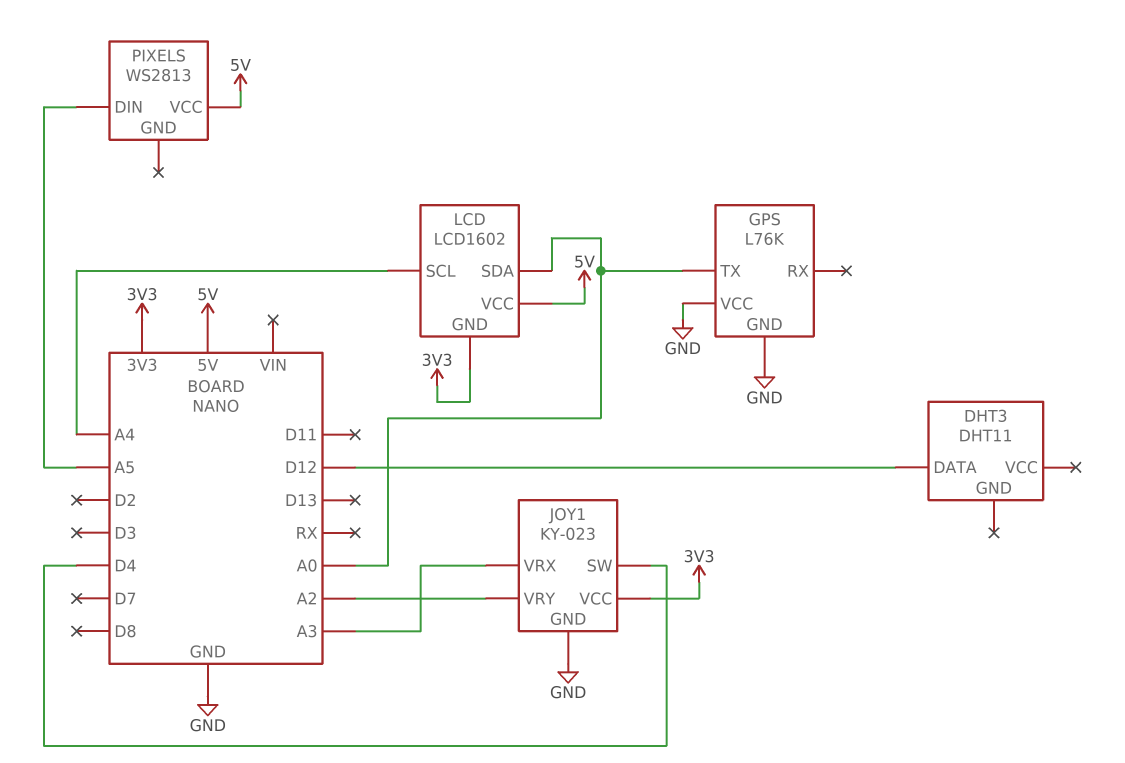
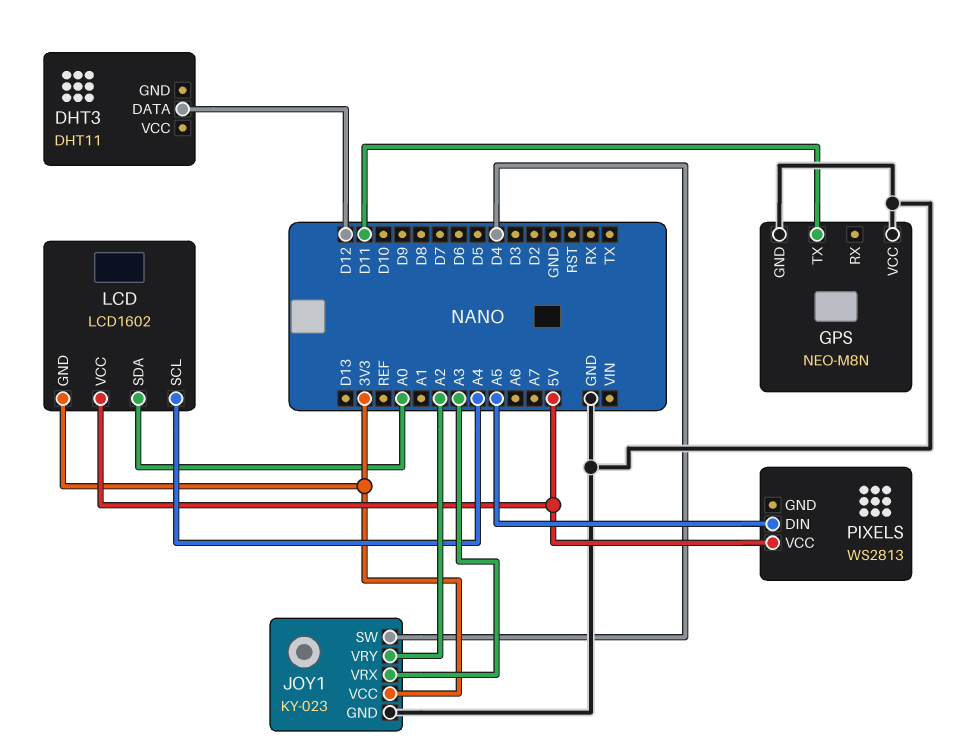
GPS: L76K -> NEO-M8N
GPS pin TX: A0 -> D11

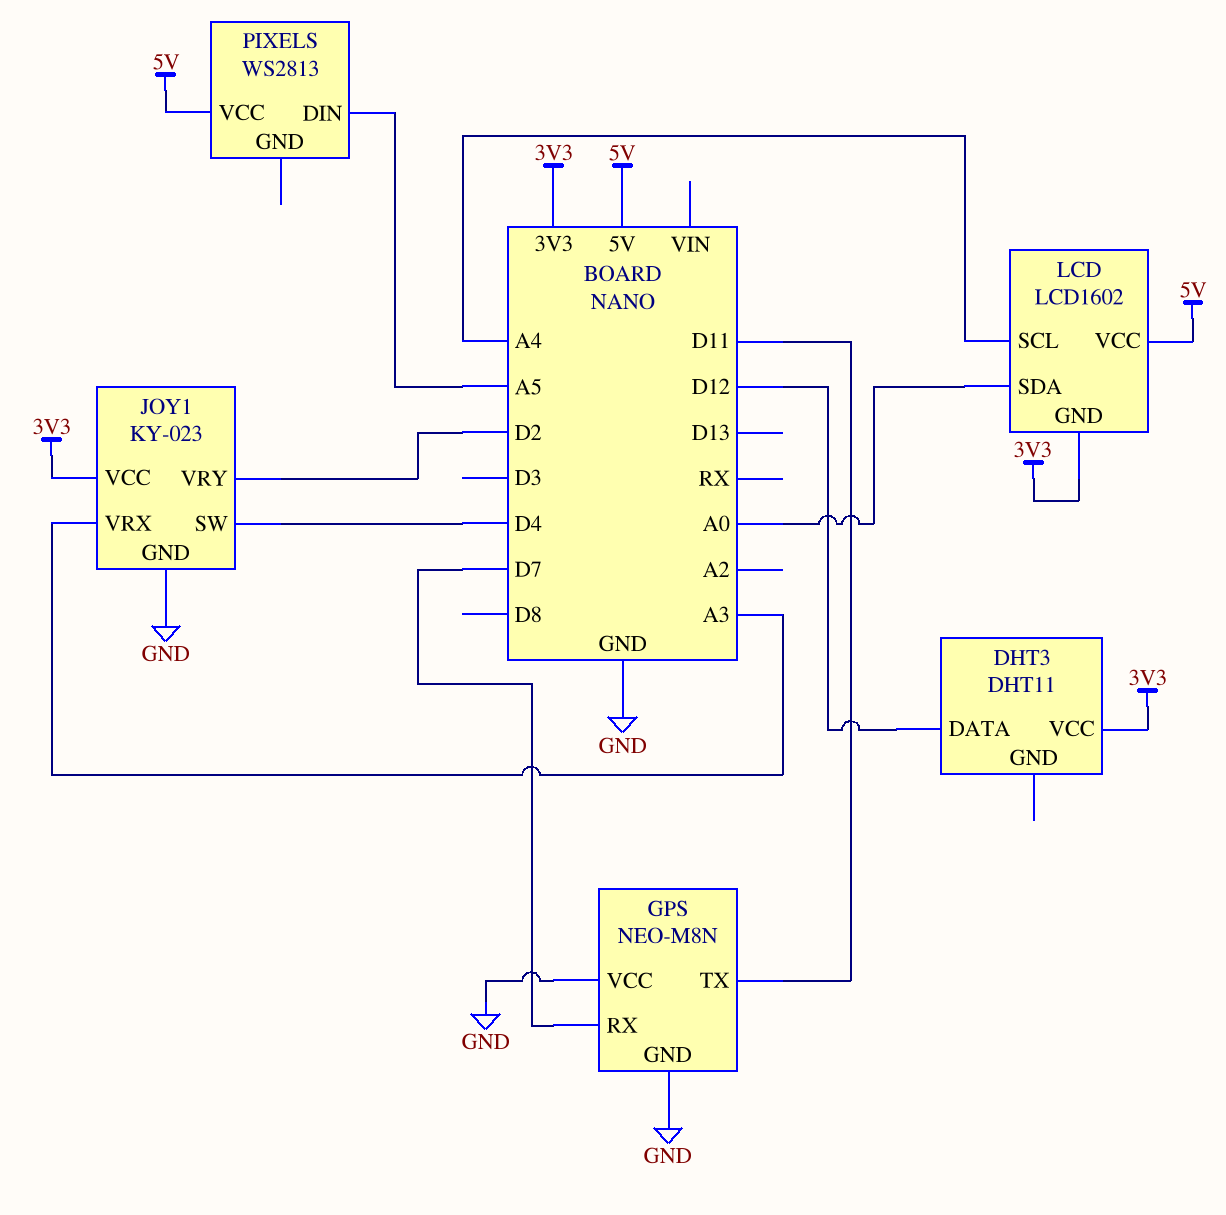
DHT3 pin VCC: none -> 3V3
GPS pin RX: none -> D7
JOY1 pin VRY: A2 -> D2

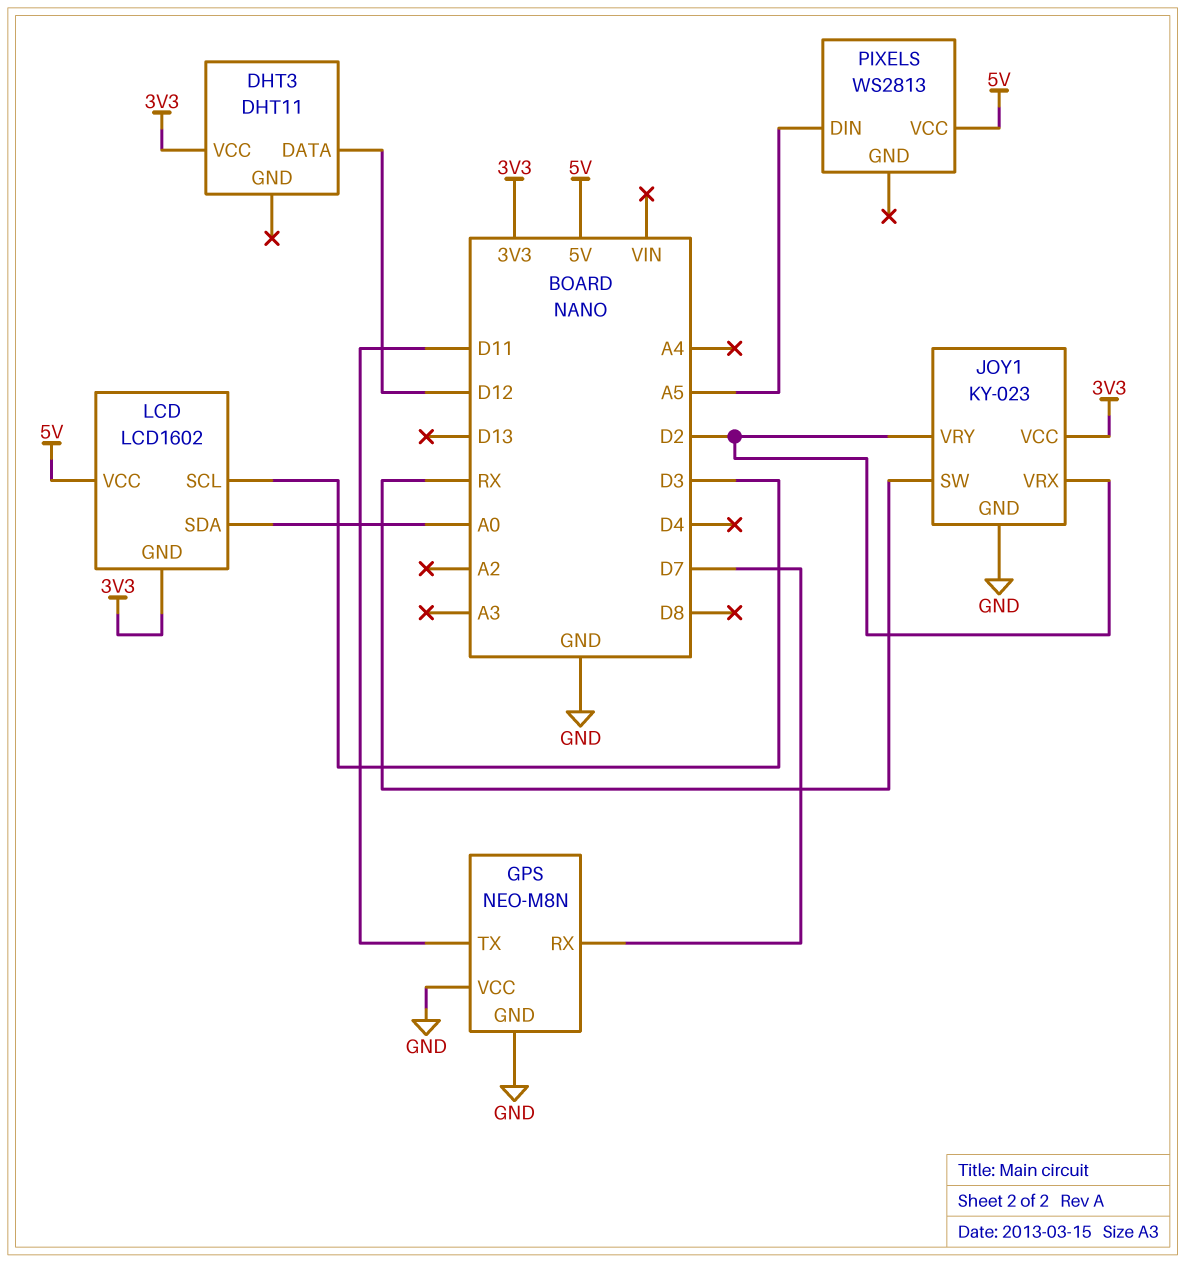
JOY1 pin SW: D4 -> RX
JOY1 pin VRX: A3 -> D2
LCD pin SCL: A4 -> D3

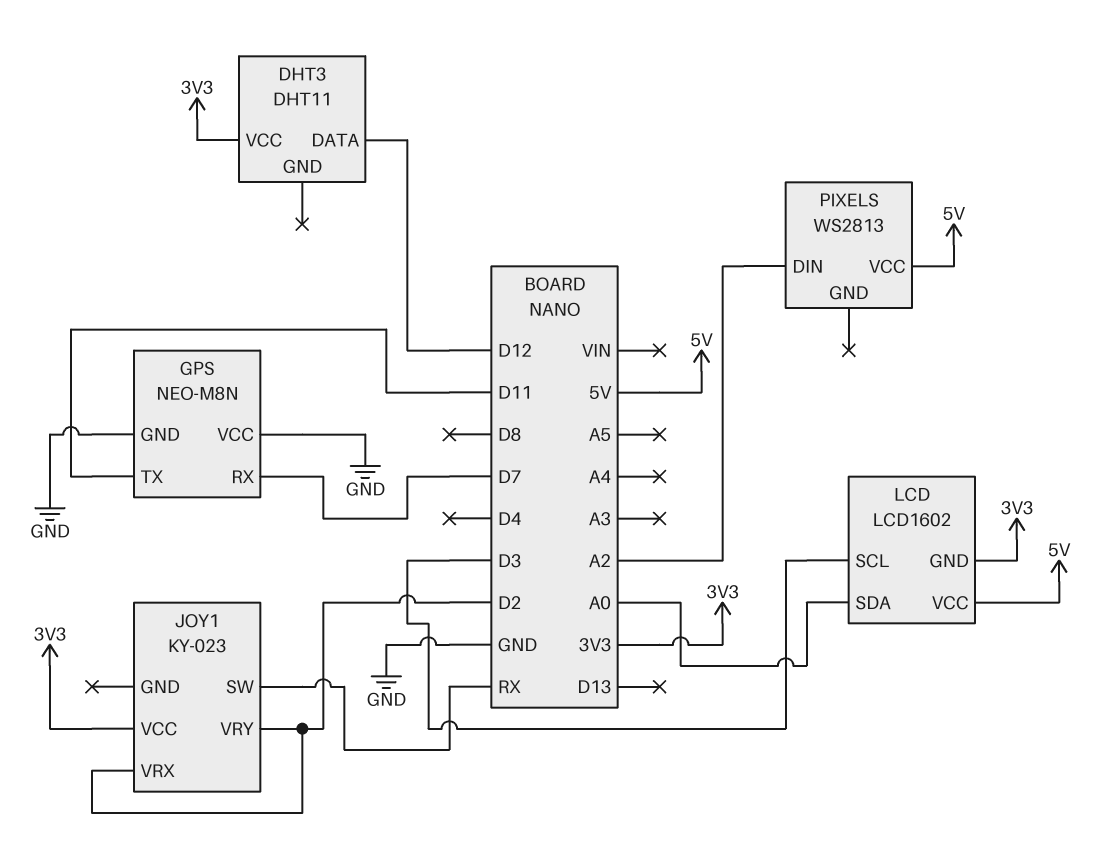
JOY1 pin GND: GND -> none
PIXELS pin DIN: A5 -> A2

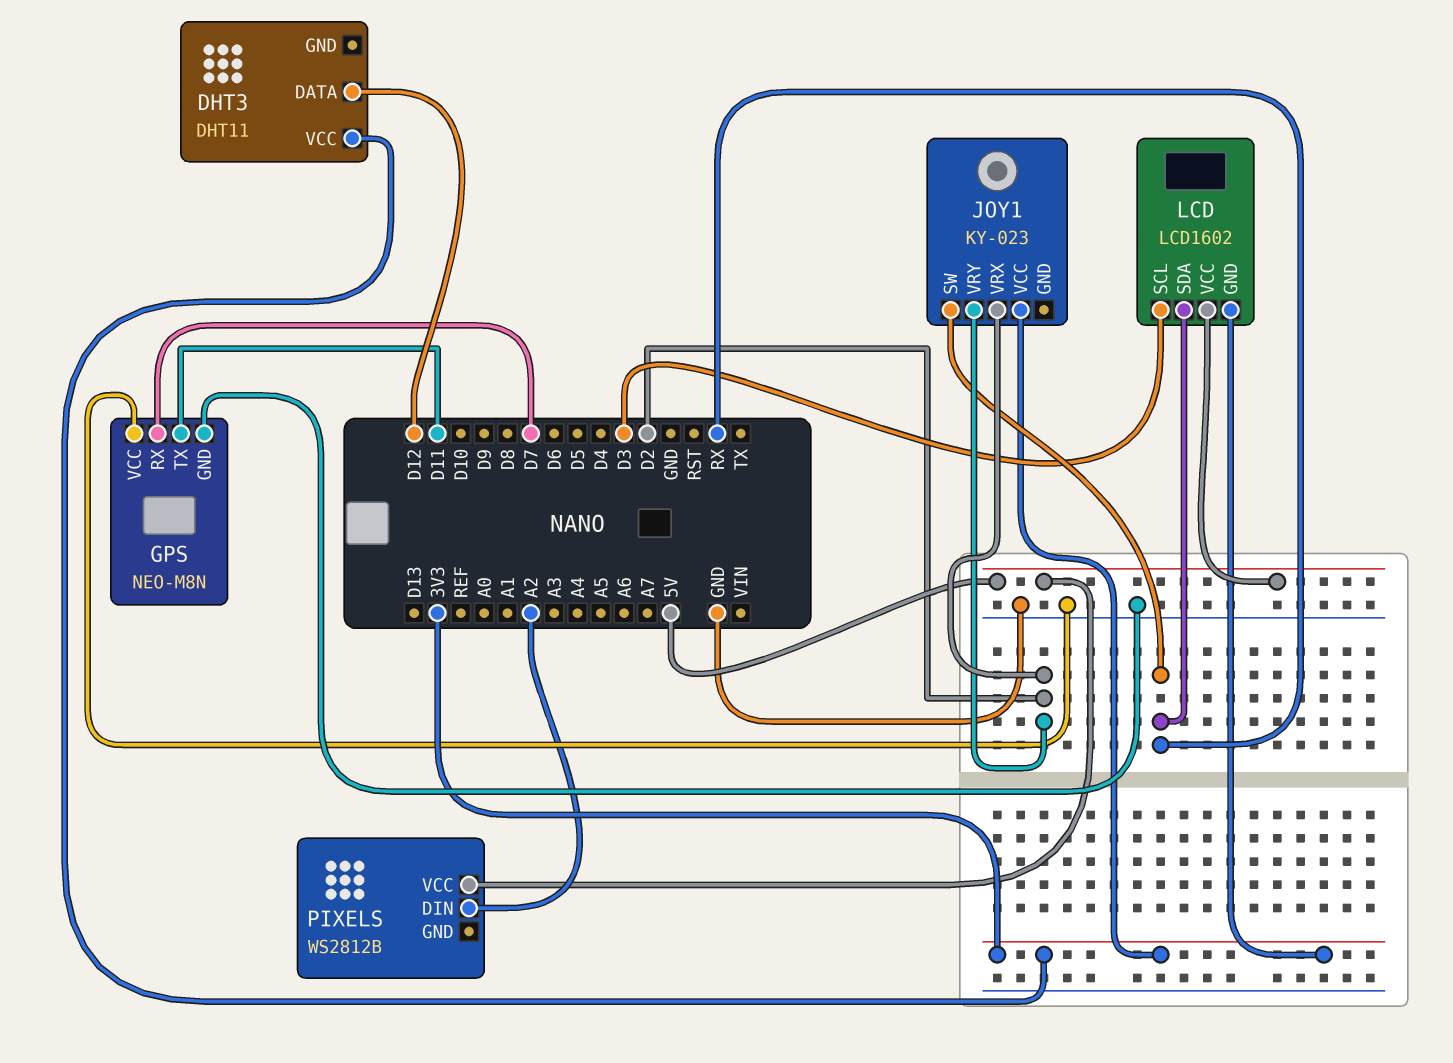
LCD pin SDA: A0 -> RX
PIXELS: WS2813 -> WS2812B

